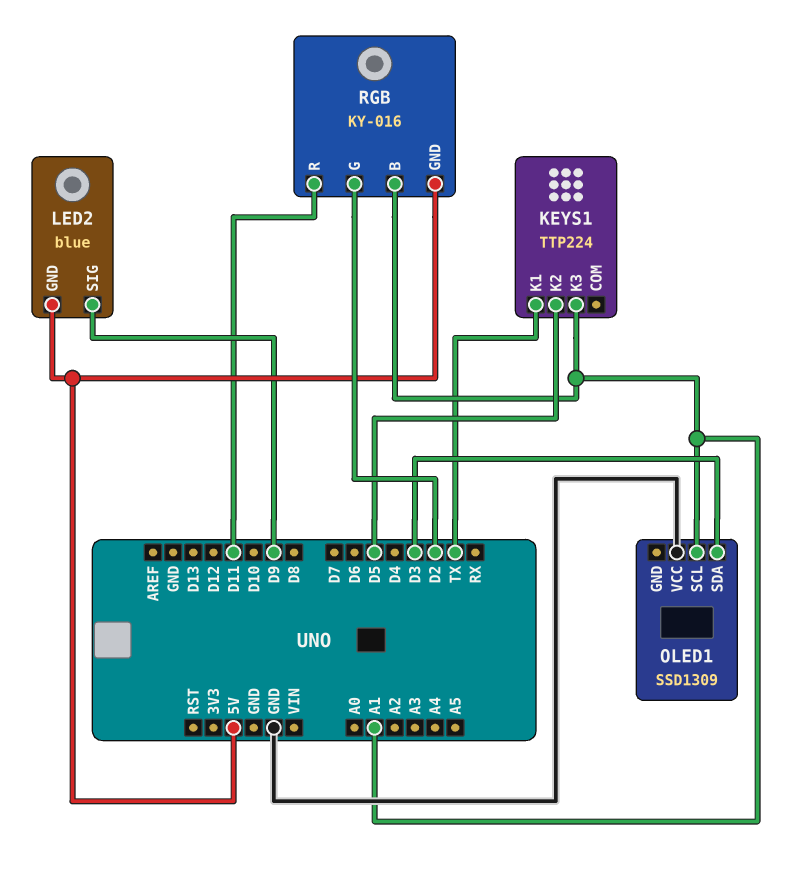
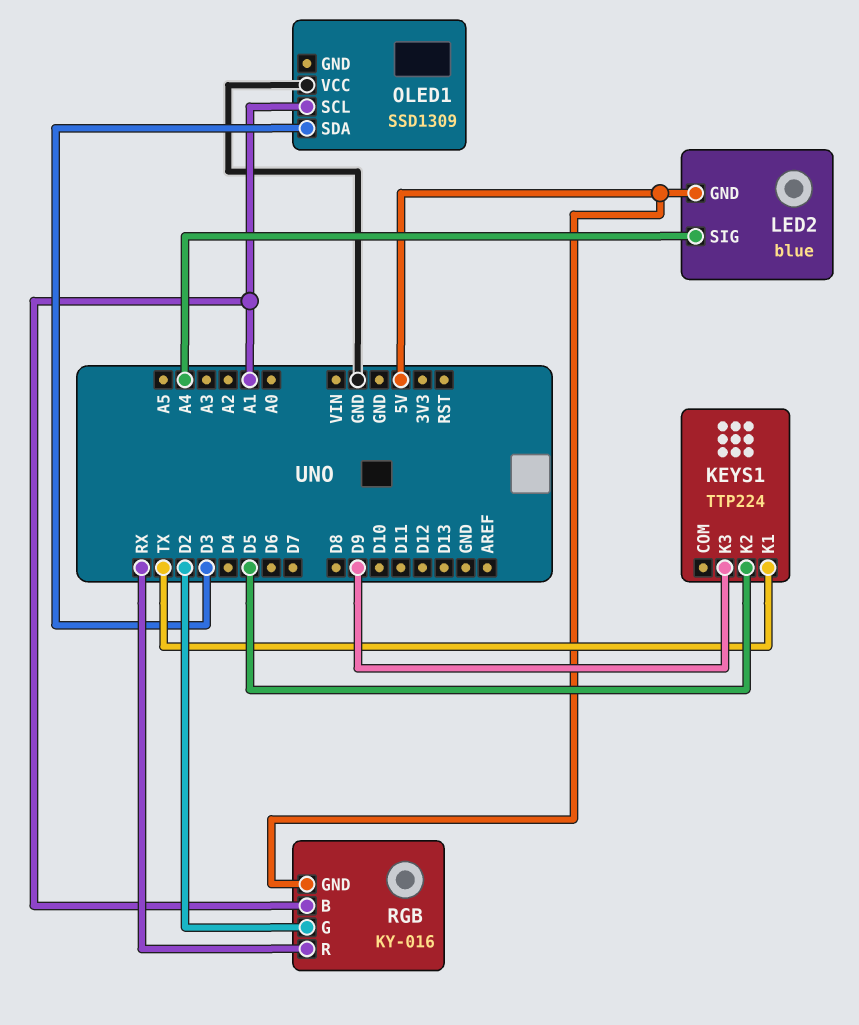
KEYS1 pin K3: A1 -> D9
LED2 pin SIG: D9 -> A4
RGB pin R: D11 -> RX

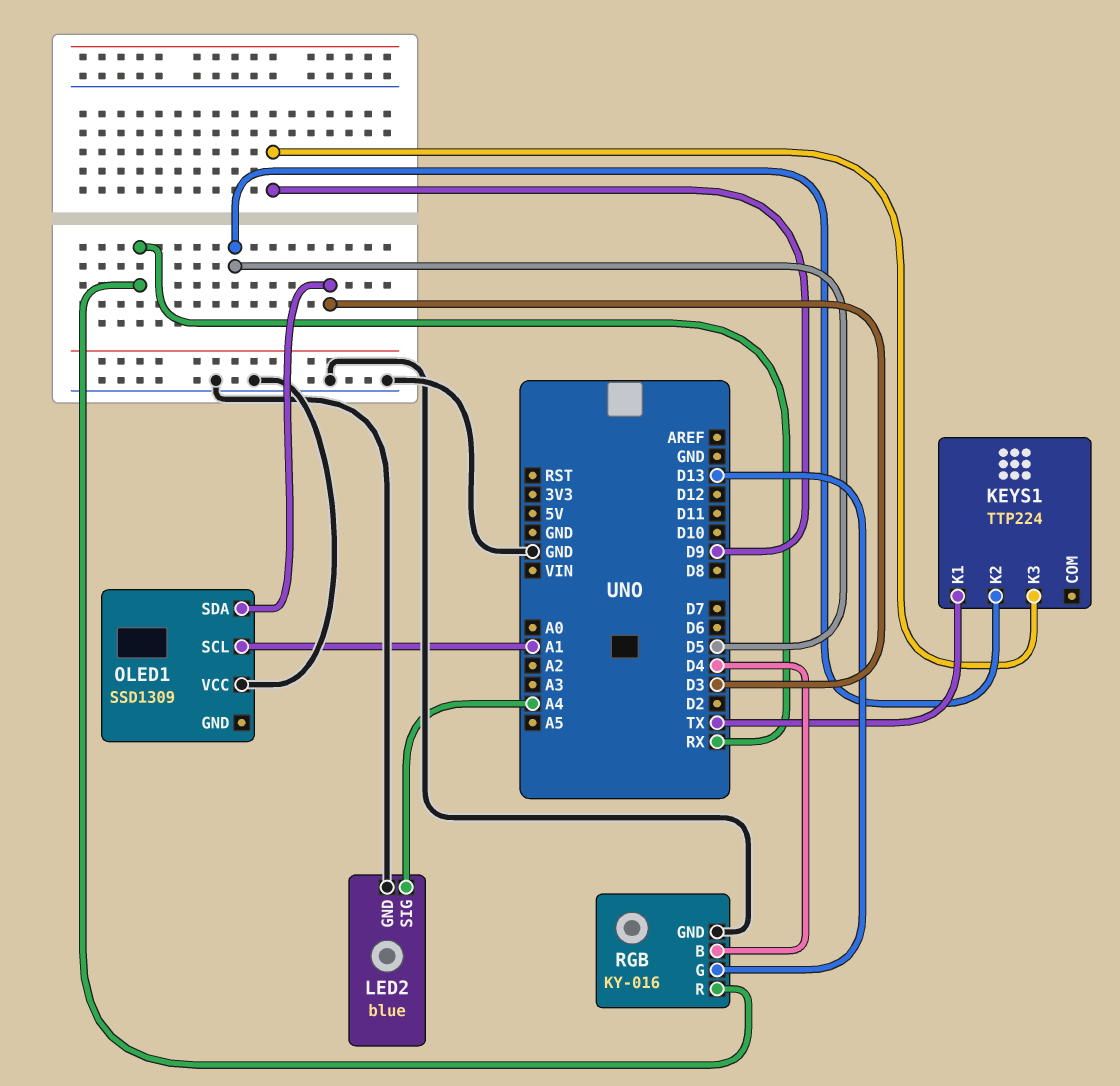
LED2 pin GND: 5V -> GND
RGB pin B: A1 -> D4
RGB pin G: D2 -> D13
RGB pin GND: 5V -> GND

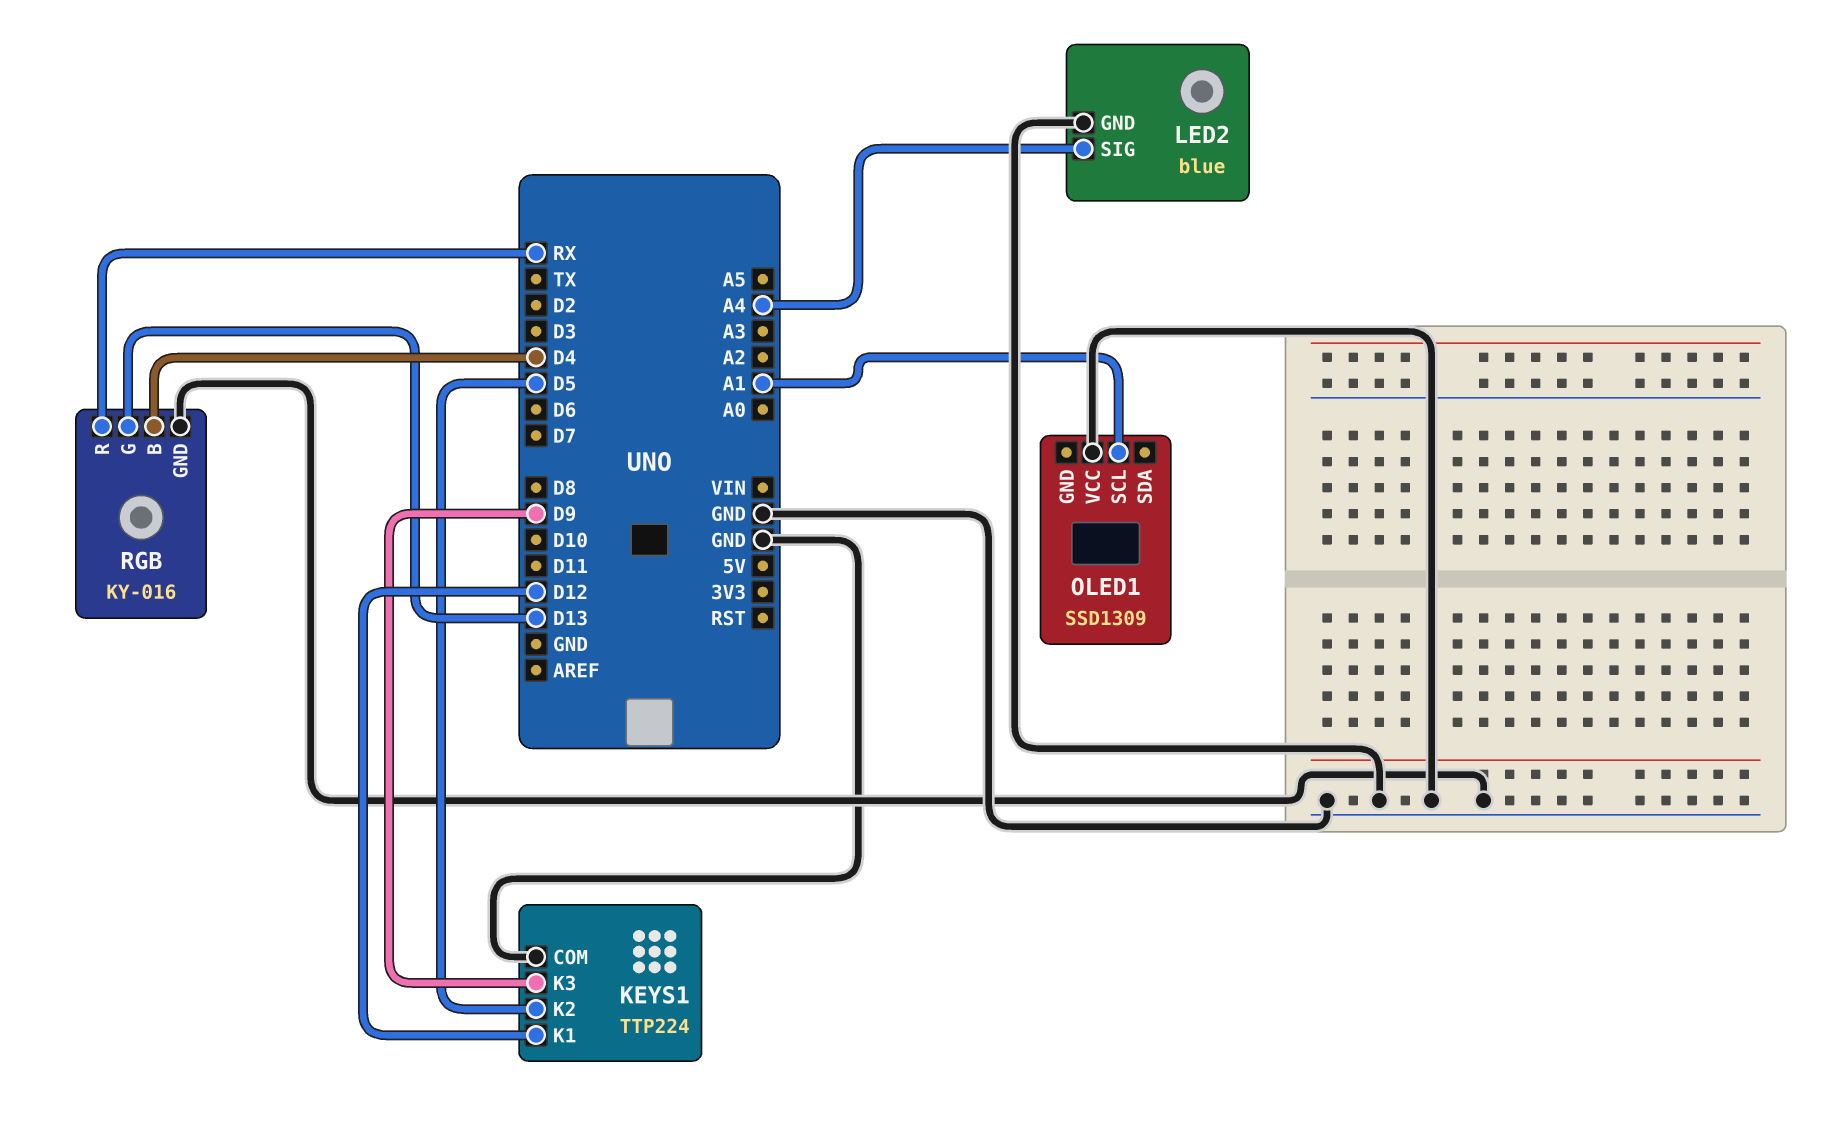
KEYS1 pin COM: none -> GND
KEYS1 pin K1: TX -> D12
OLED1 pin SDA: D3 -> none

